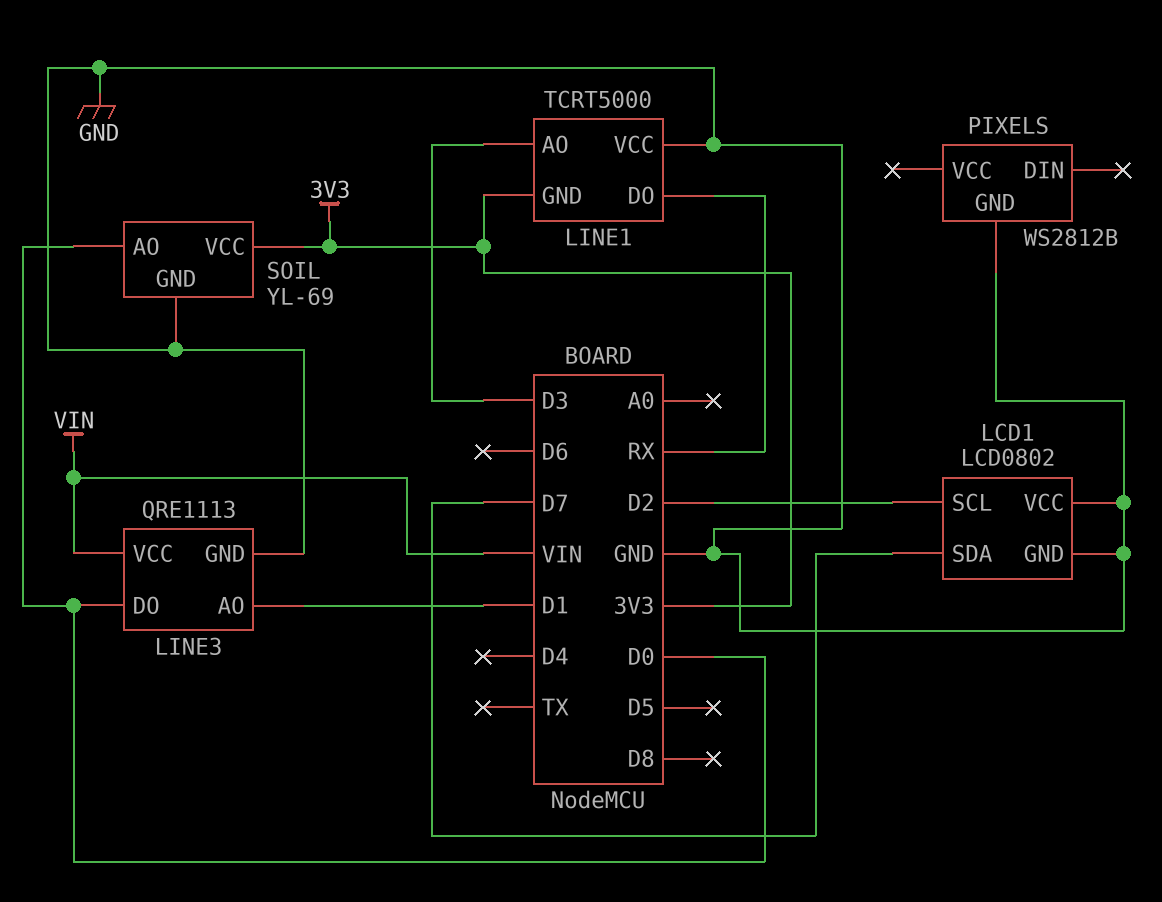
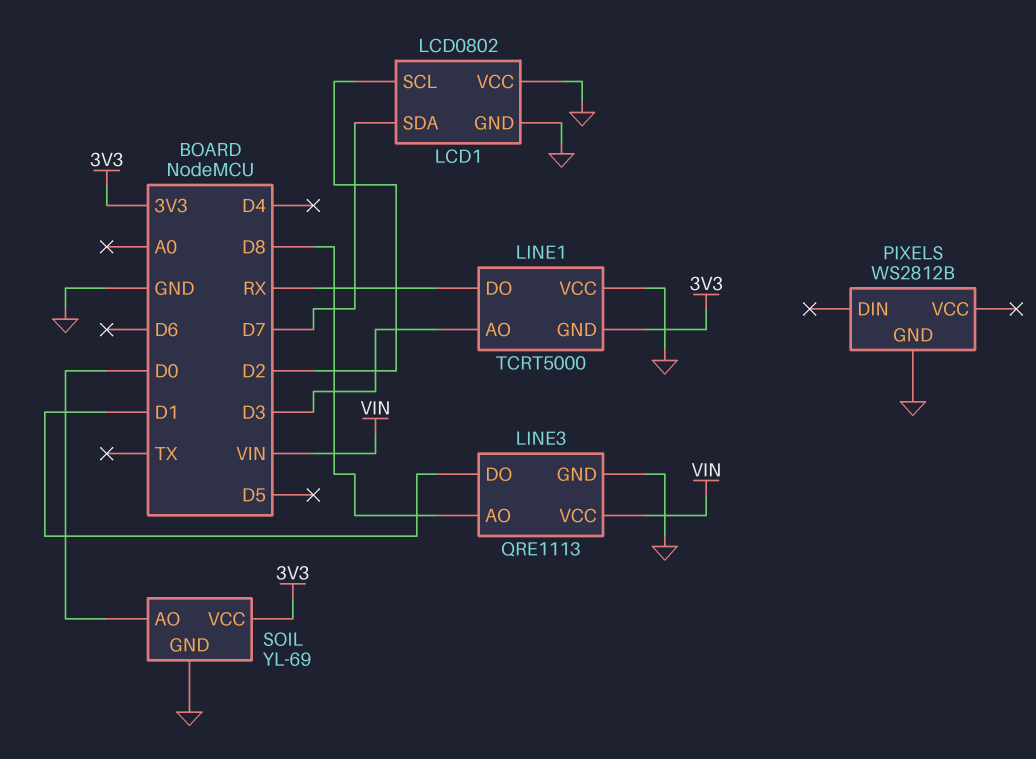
LINE3 pin AO: D1 -> D8
LINE3 pin DO: D0 -> D1

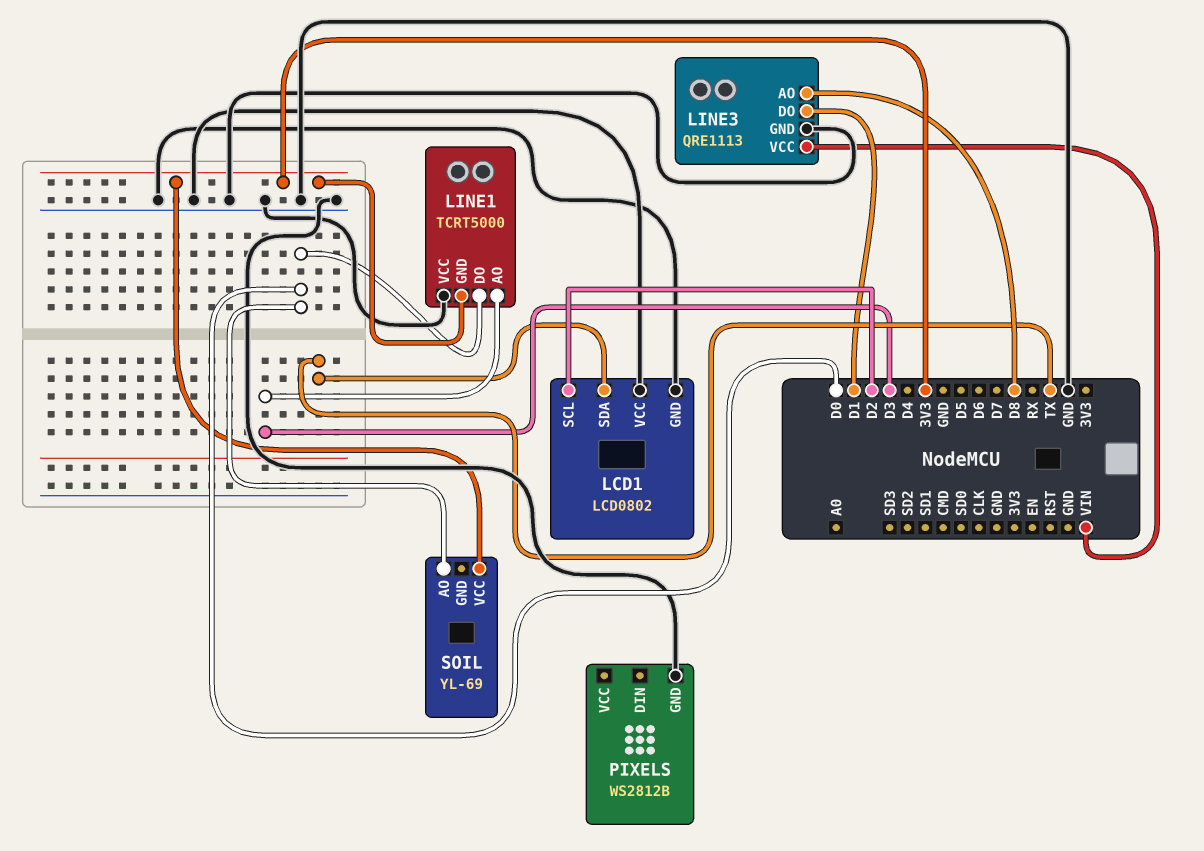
LCD1 pin SDA: D7 -> TX
LINE1 pin DO: RX -> D0
SOIL pin GND: GND -> none

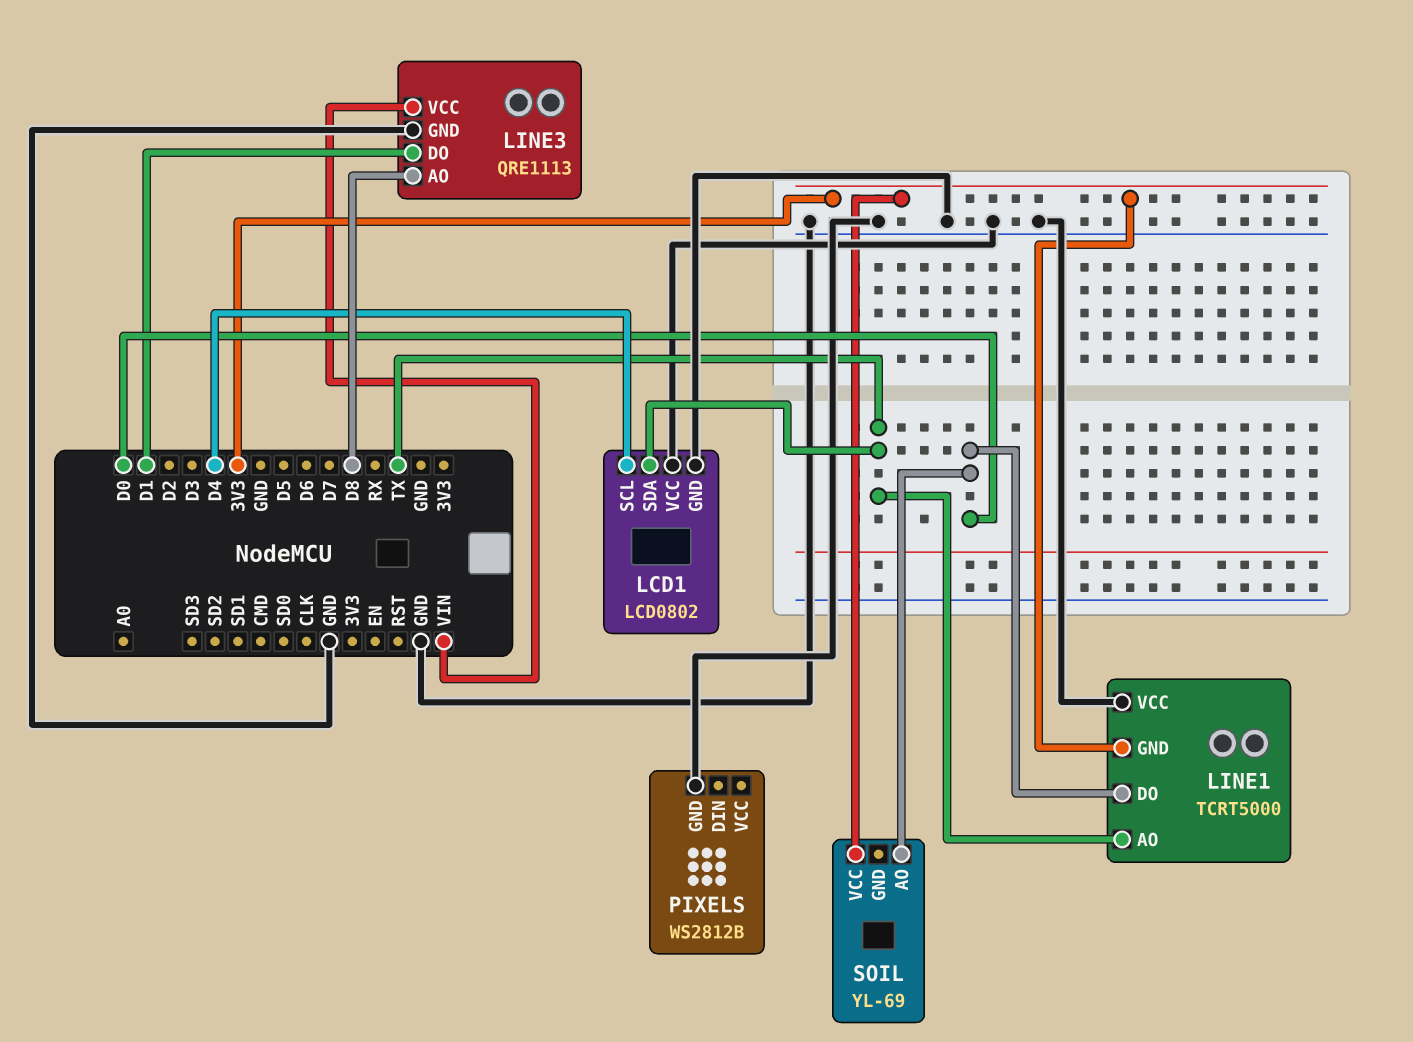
LCD1 pin SCL: D2 -> D4
LINE1 pin AO: D3 -> TX

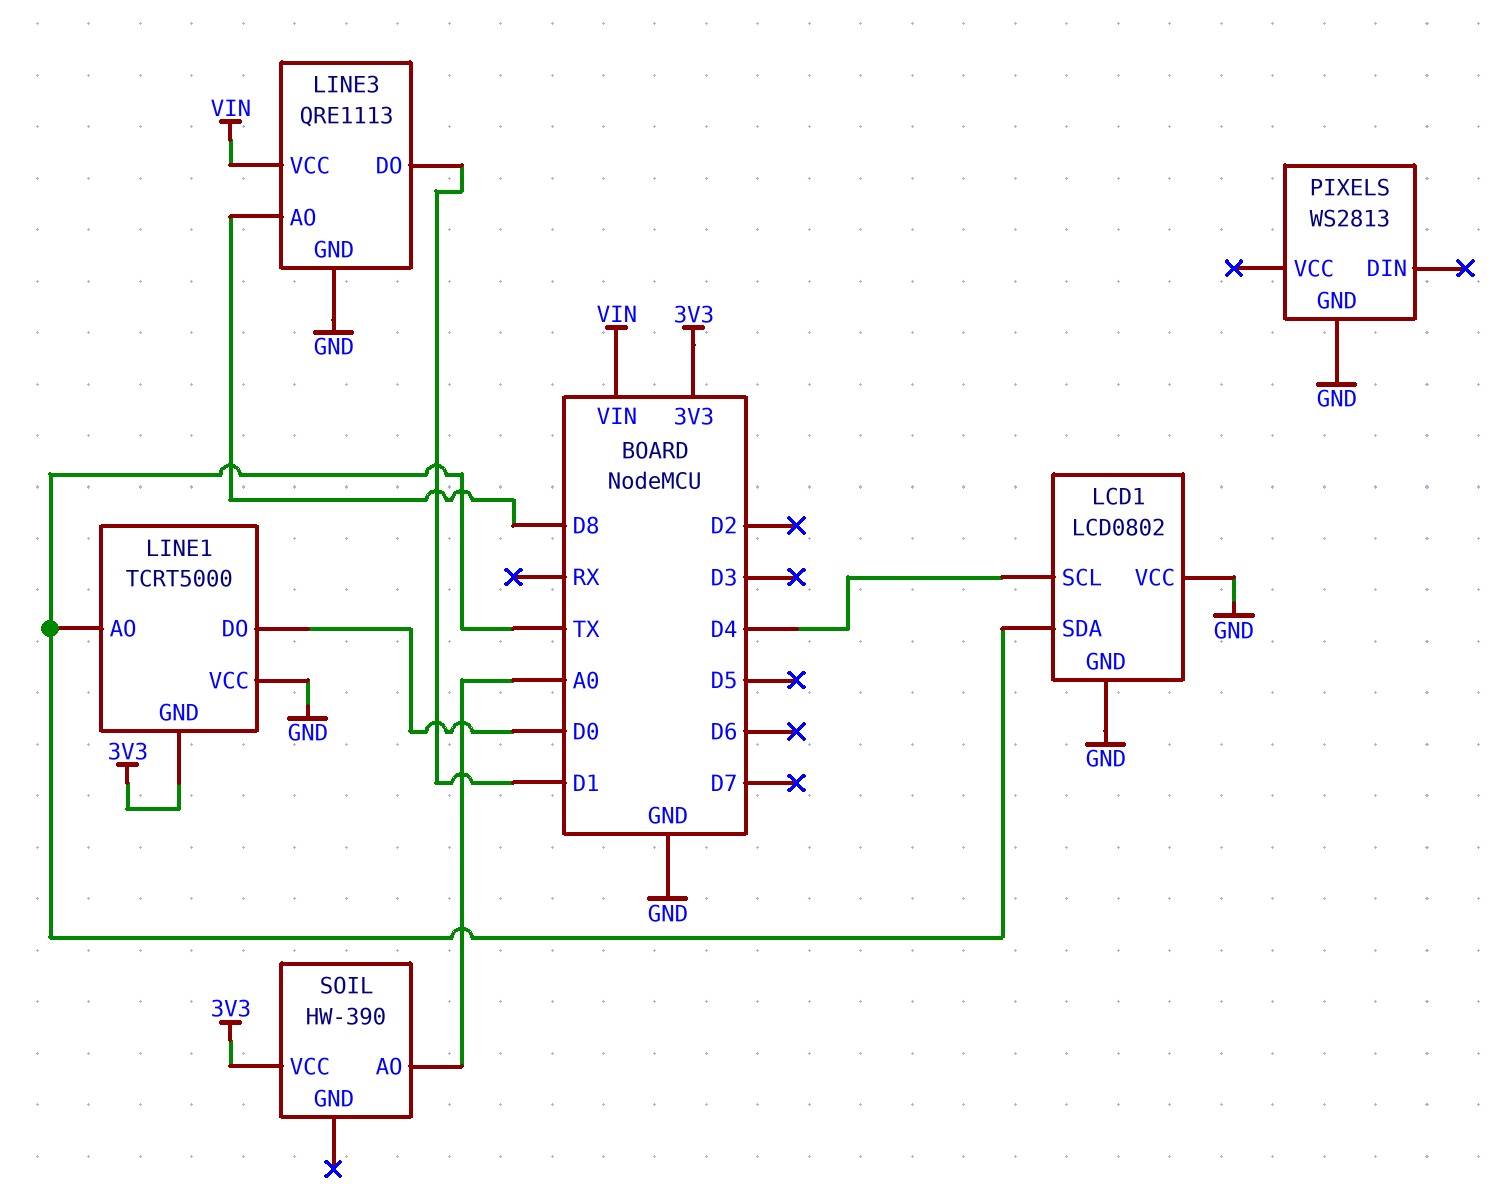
PIXELS: WS2812B -> WS2813
SOIL: YL-69 -> HW-390
SOIL pin AO: D0 -> A0

